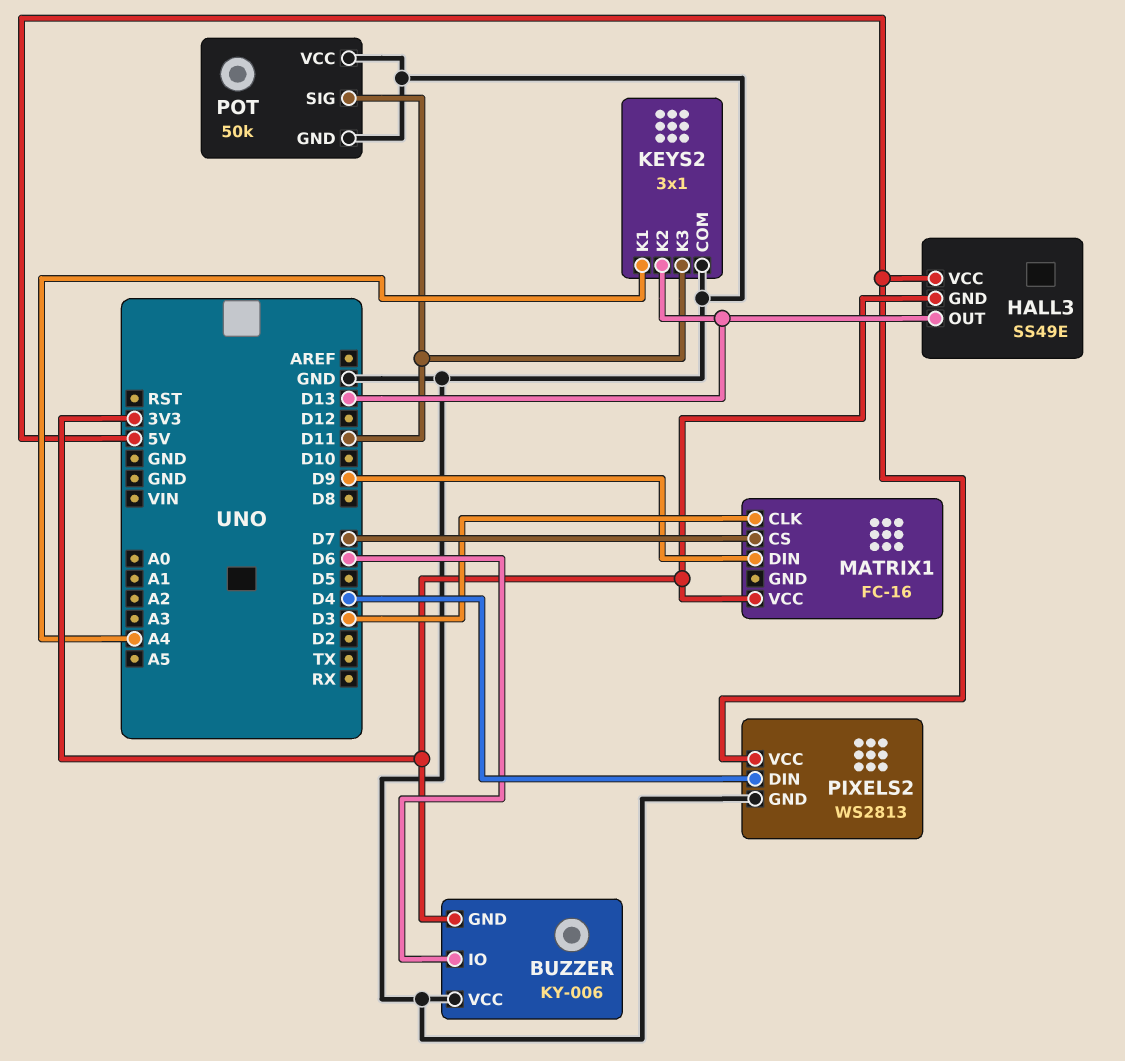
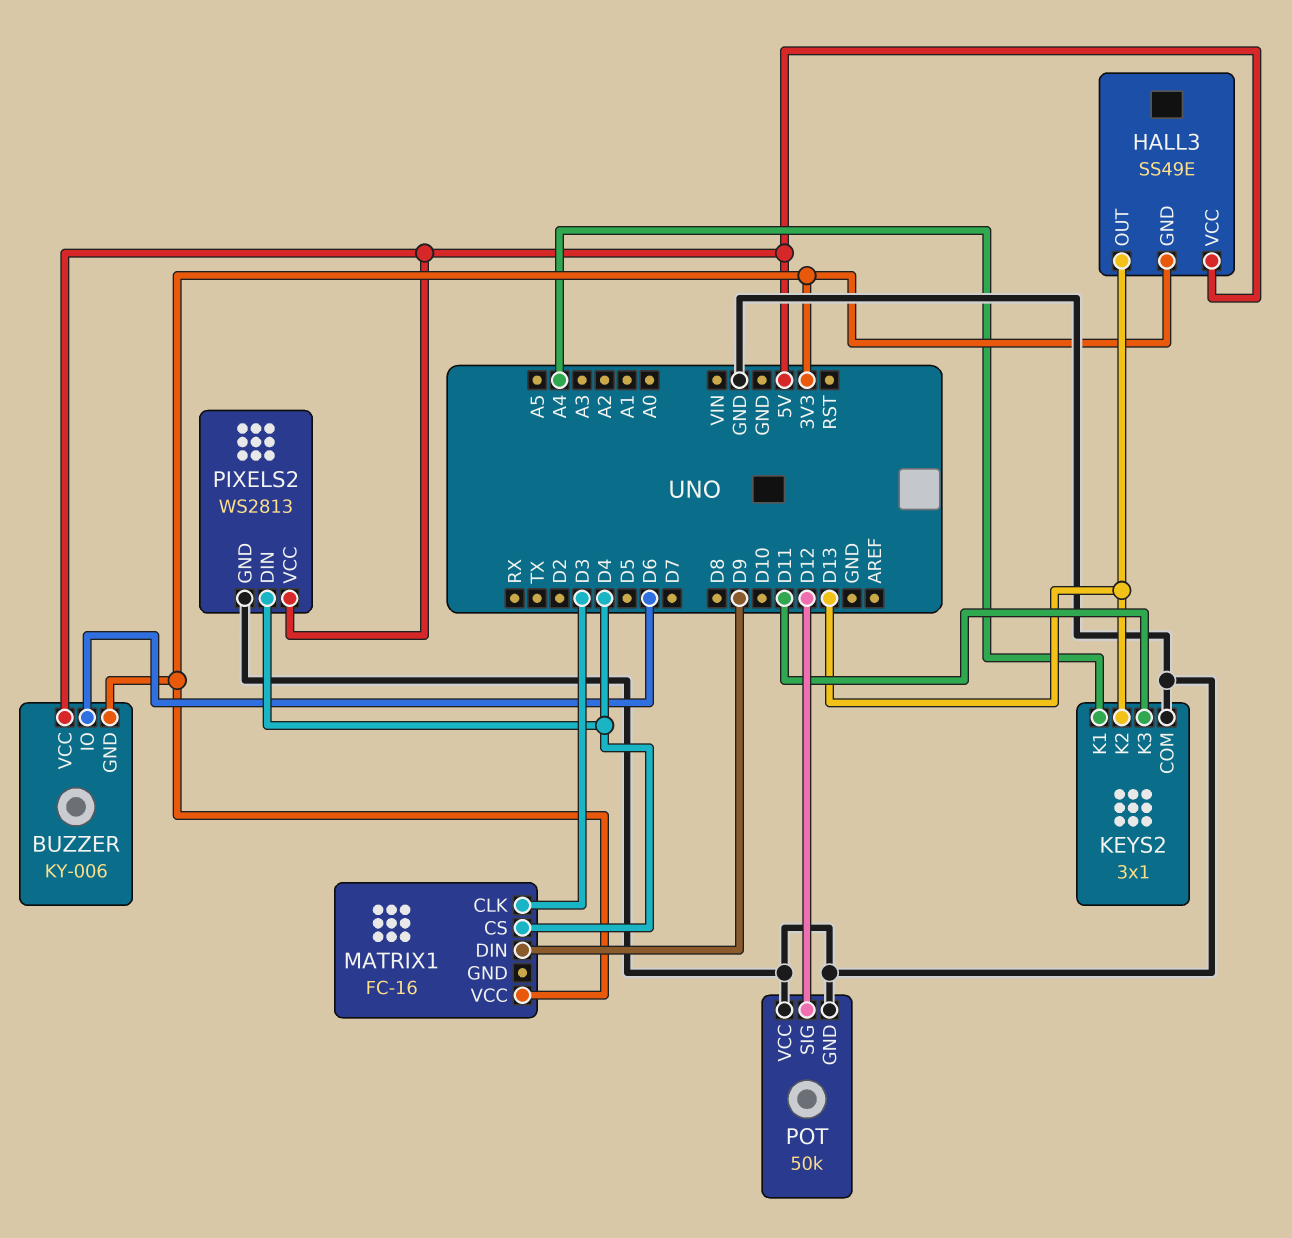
BUZZER pin VCC: GND -> 5V
MATRIX1 pin CS: D7 -> D4
POT pin SIG: D11 -> D12

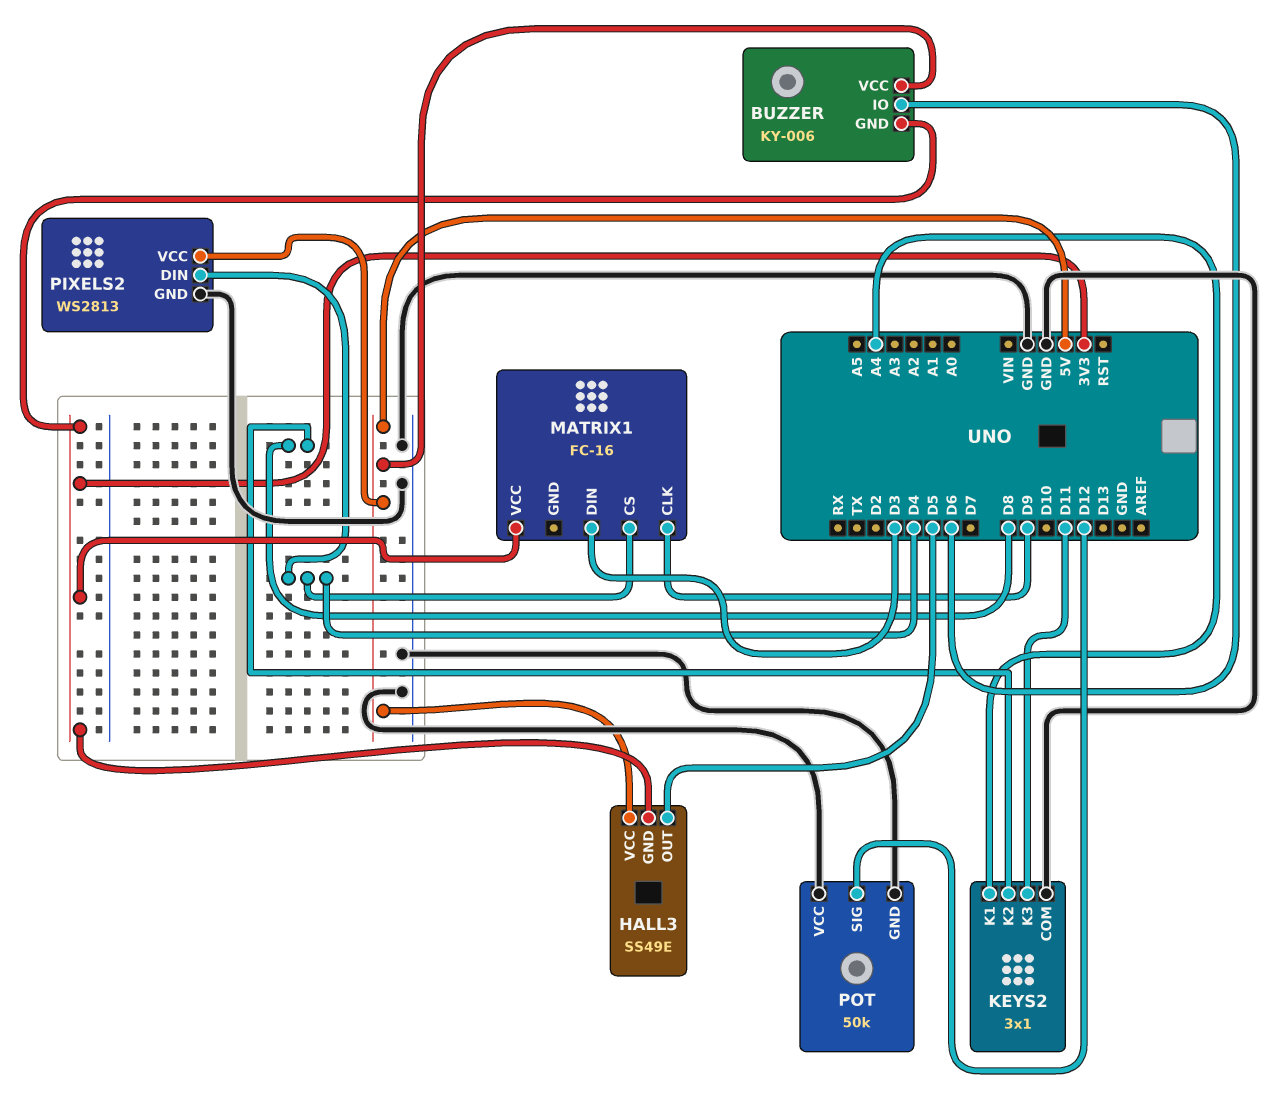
HALL3 pin OUT: D13 -> D5
KEYS2 pin K2: D13 -> D8
MATRIX1 pin CLK: D3 -> D9
MATRIX1 pin DIN: D9 -> D3

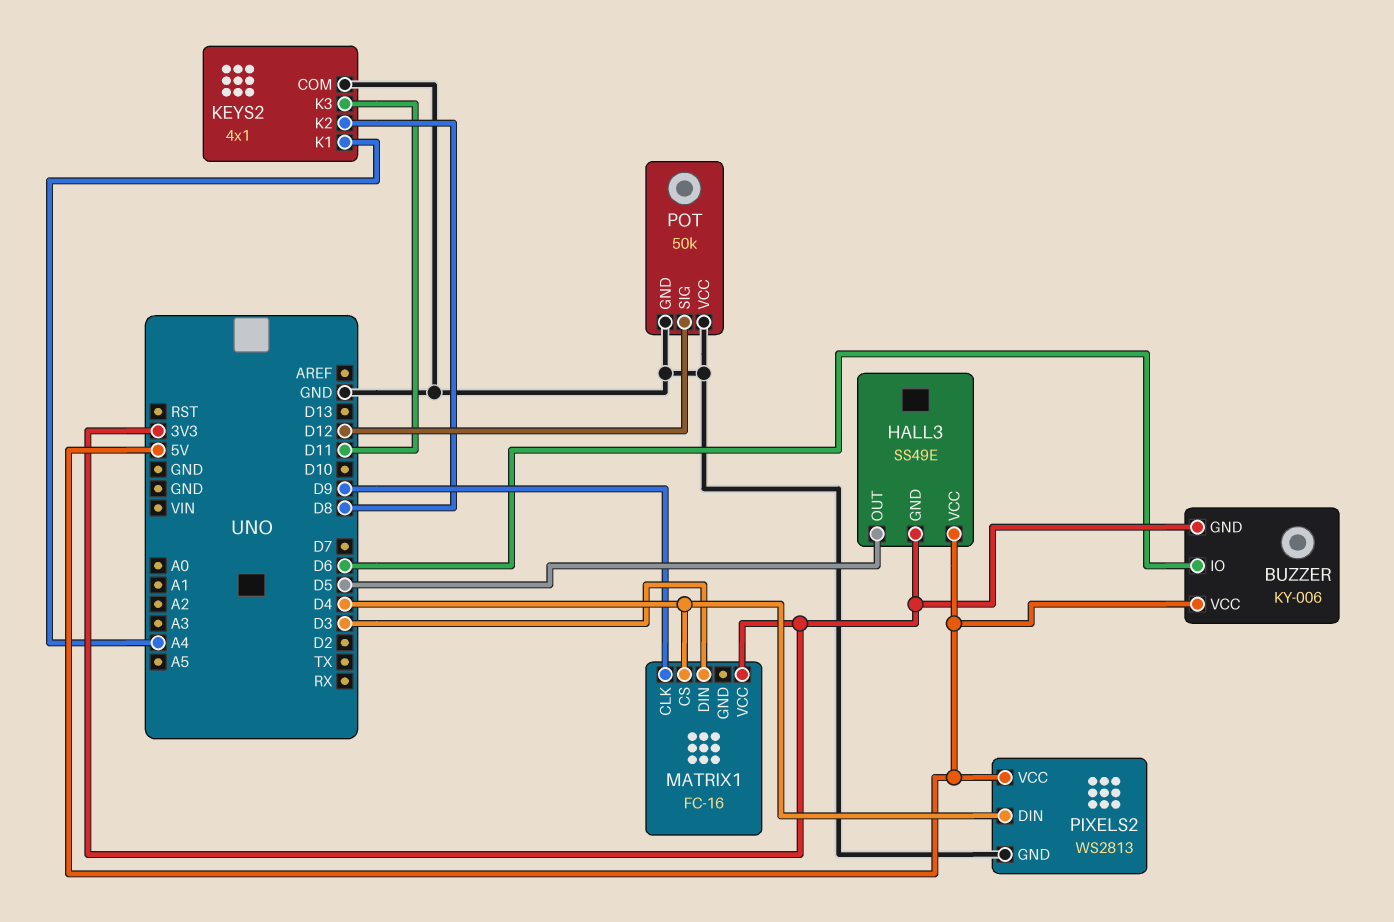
KEYS2: 3x1 -> 4x1

